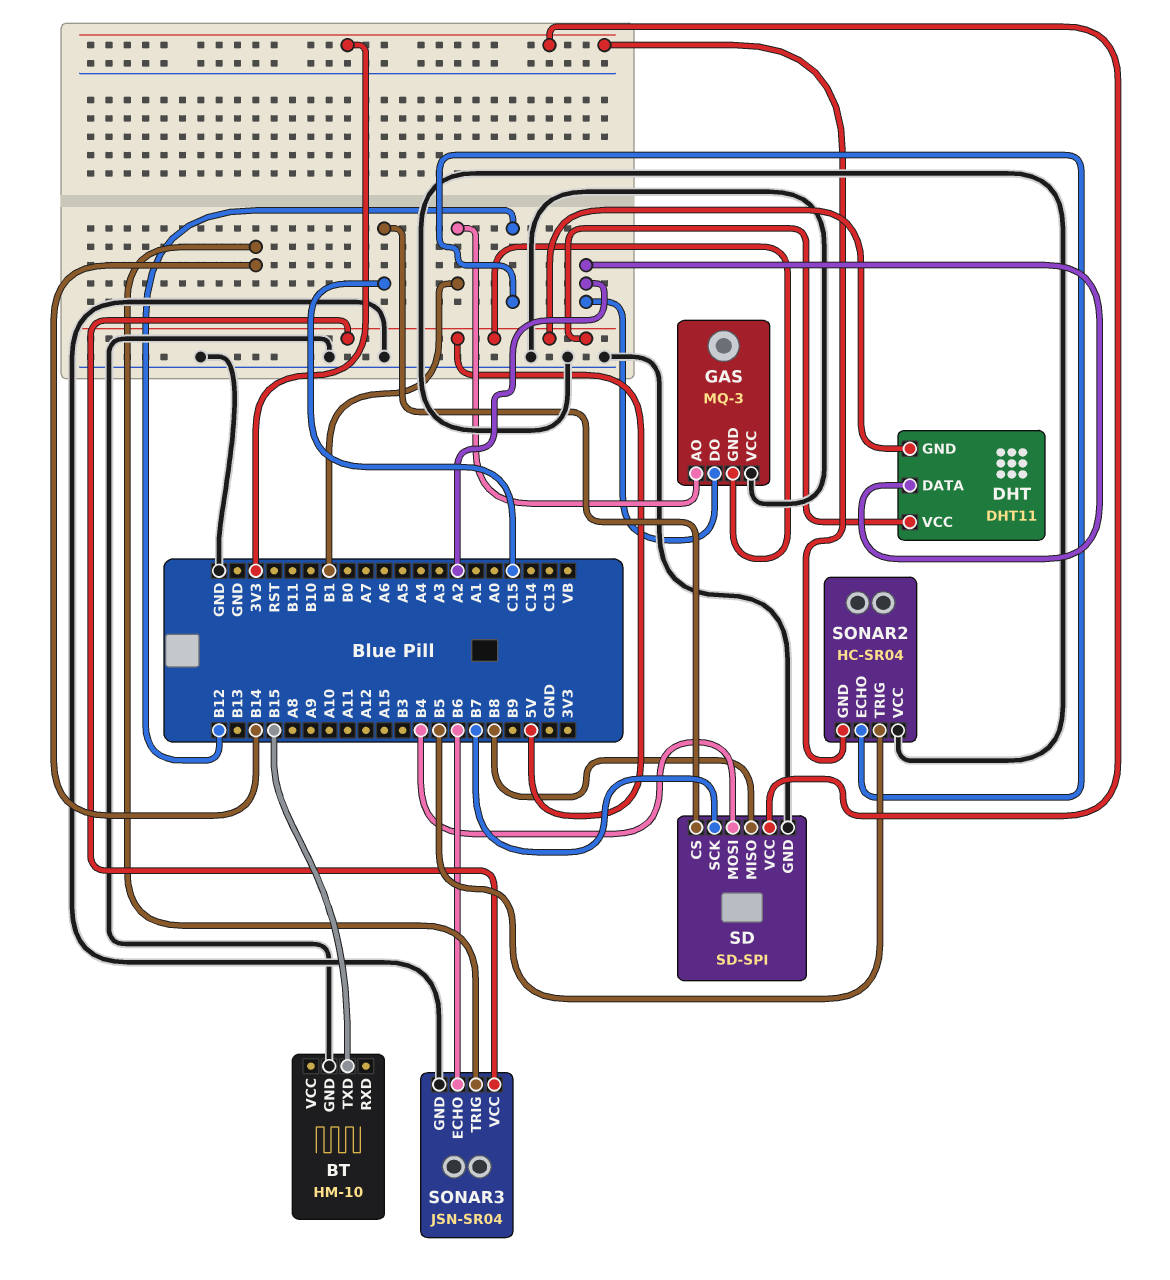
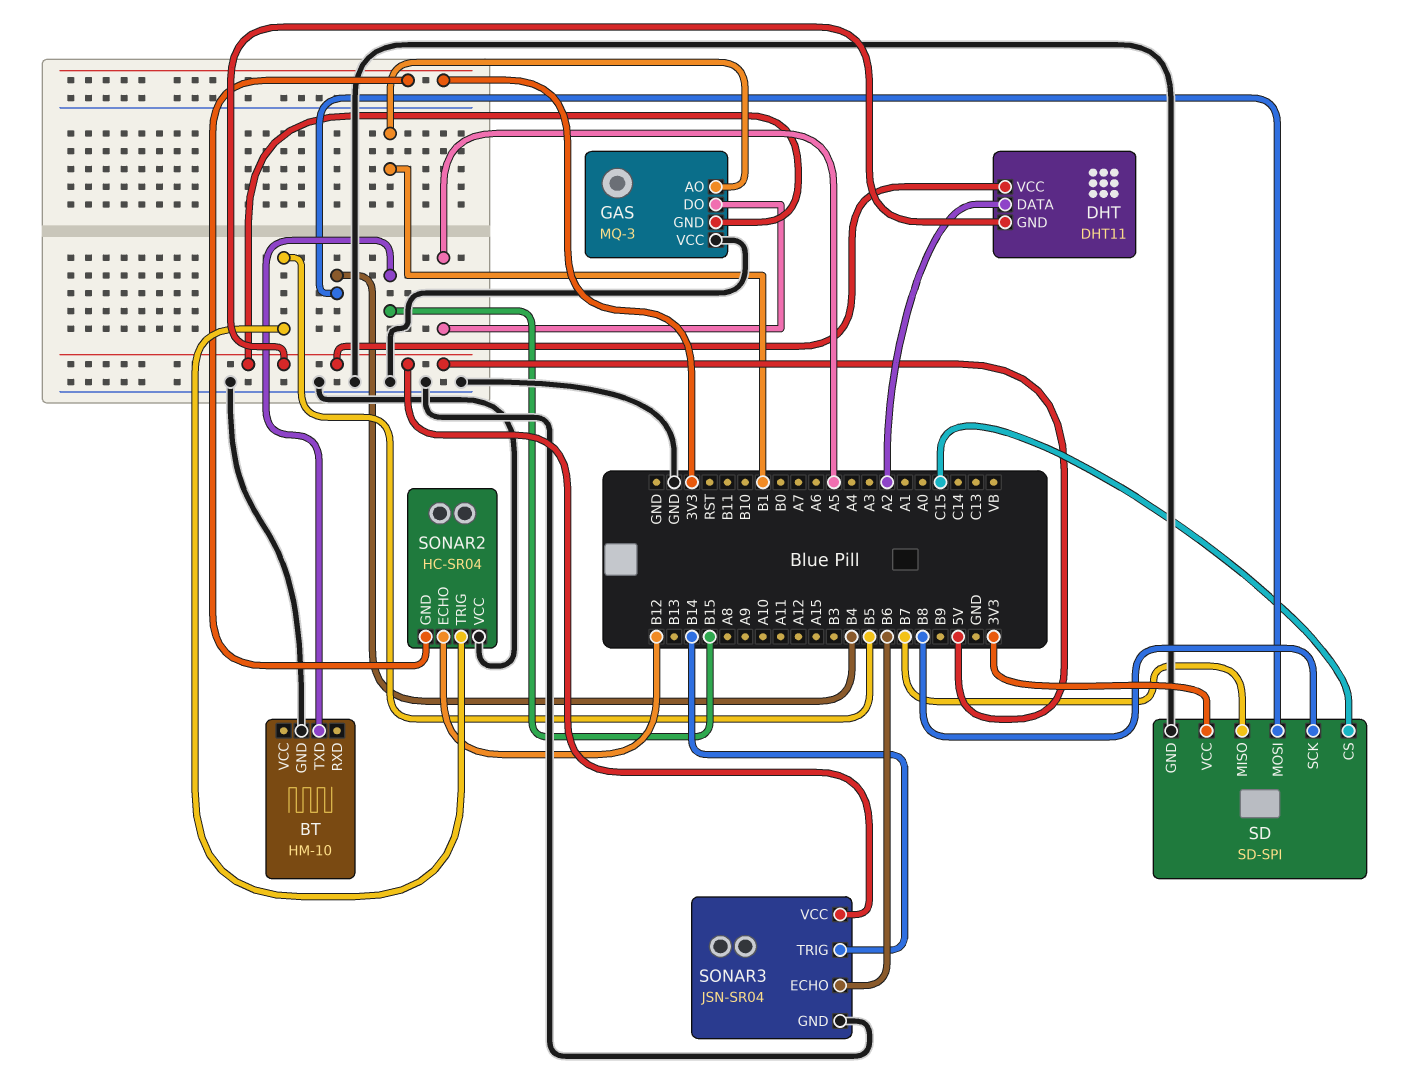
GAS pin DO: A2 -> A5
SD pin MISO: B8 -> B7
SD pin SCK: B7 -> B8

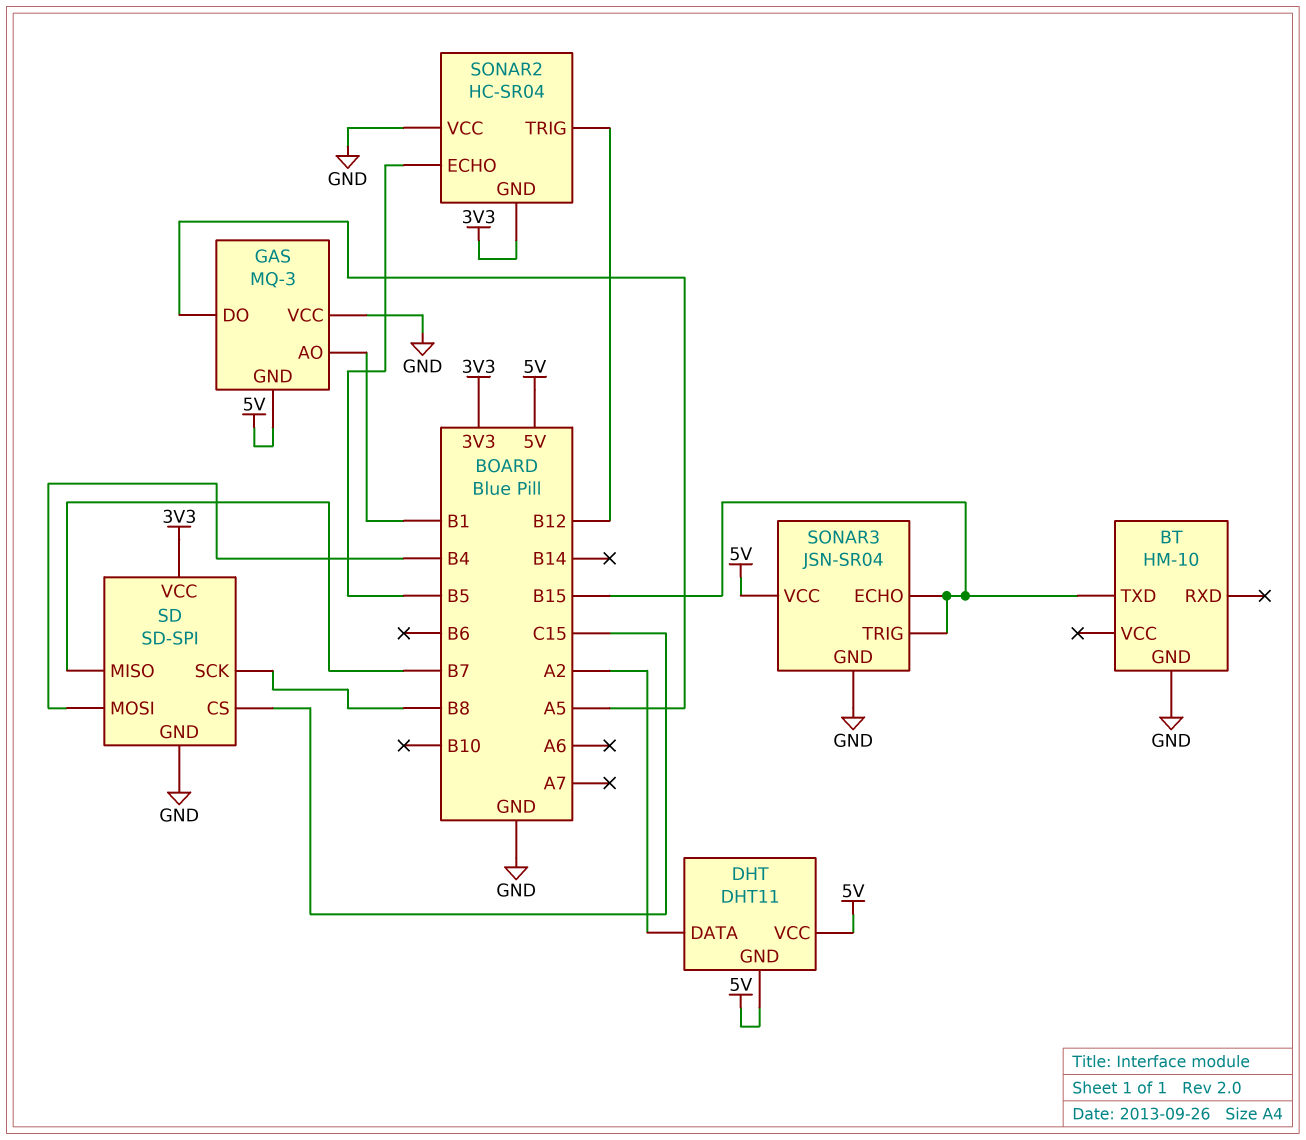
SONAR2 pin ECHO: B12 -> B5
SONAR2 pin TRIG: B5 -> B12
SONAR3 pin ECHO: B6 -> B15
SONAR3 pin TRIG: B14 -> B15

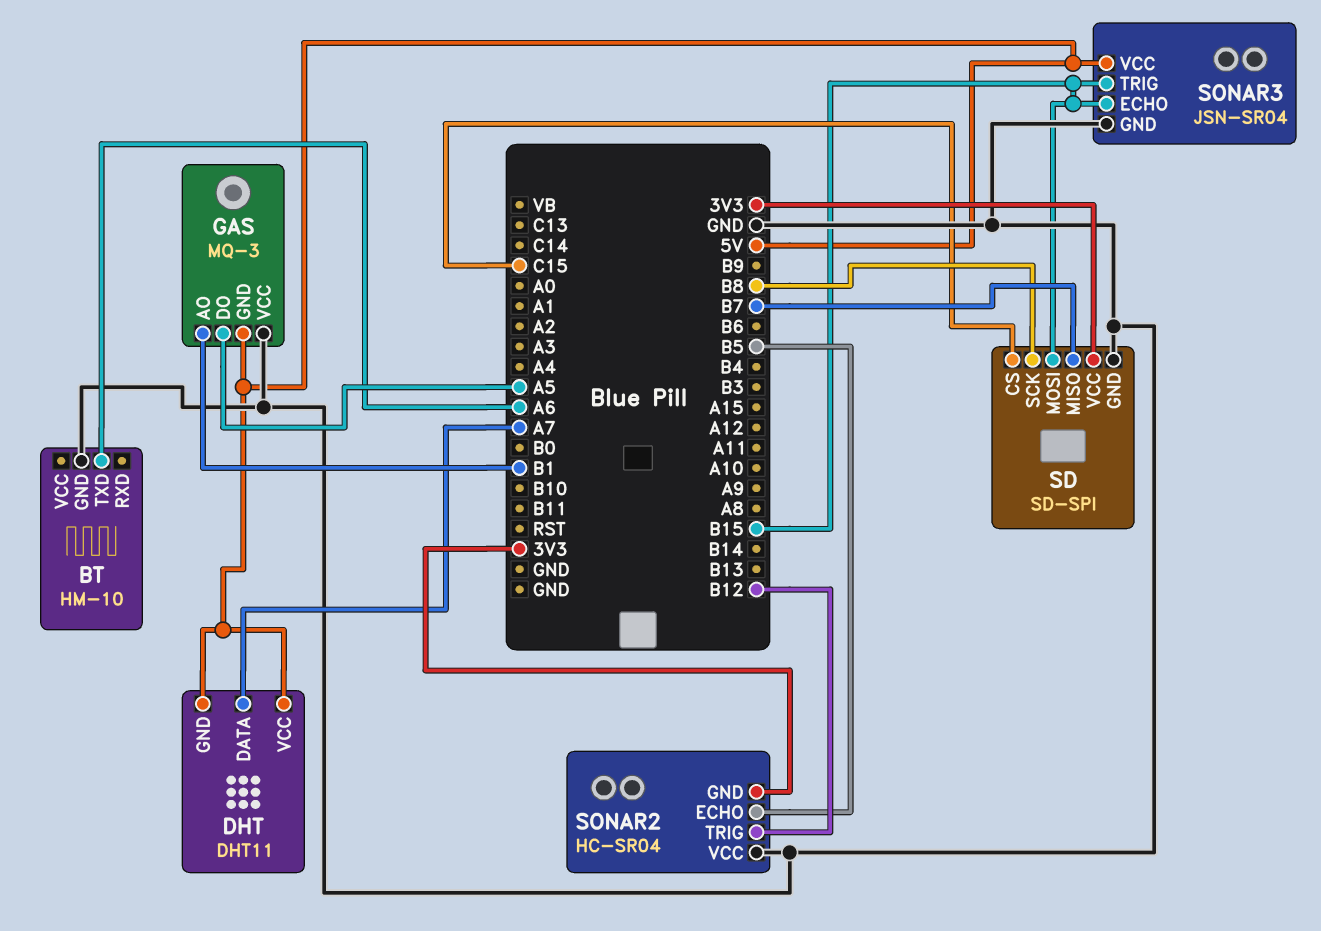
BT pin TXD: B15 -> A6
DHT pin DATA: A2 -> A7
SD pin MOSI: B4 -> B15

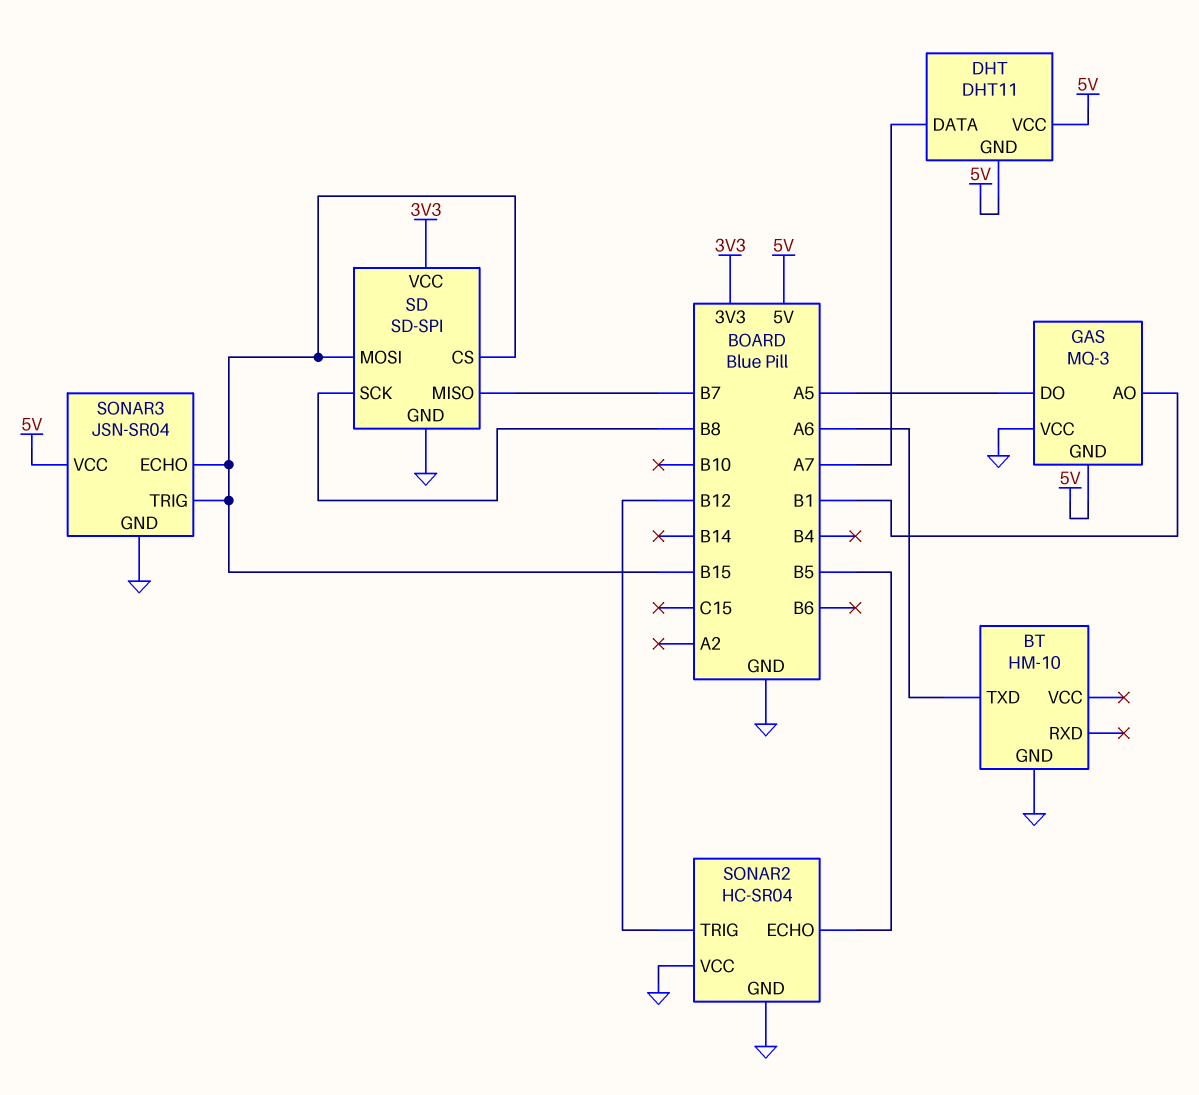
SD pin CS: C15 -> B15
SONAR2 pin GND: 3V3 -> GND

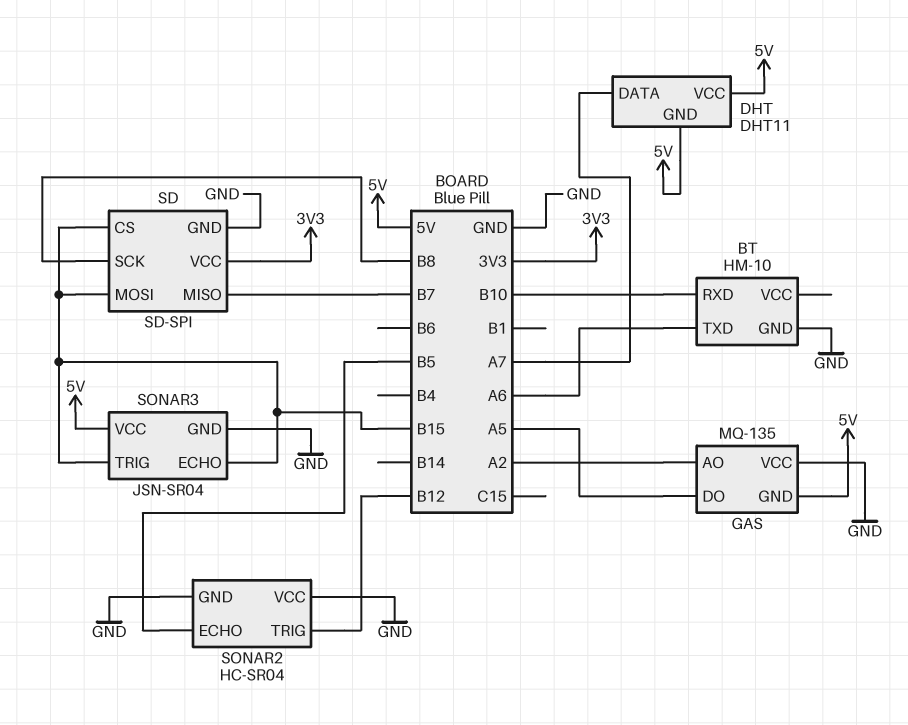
BT pin RXD: none -> B10
GAS: MQ-3 -> MQ-135
GAS pin AO: B1 -> A2

